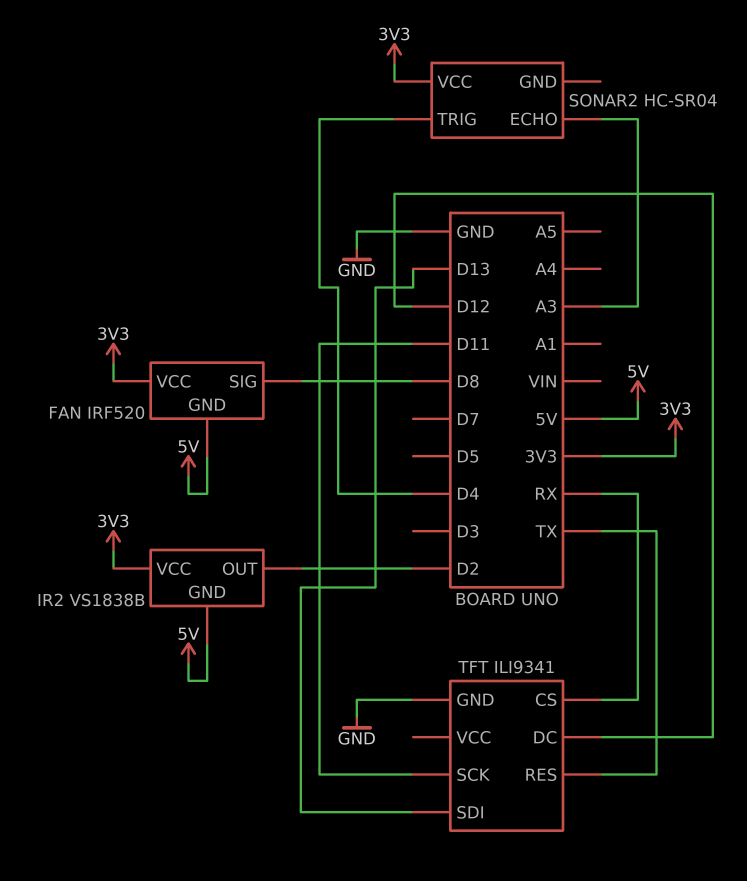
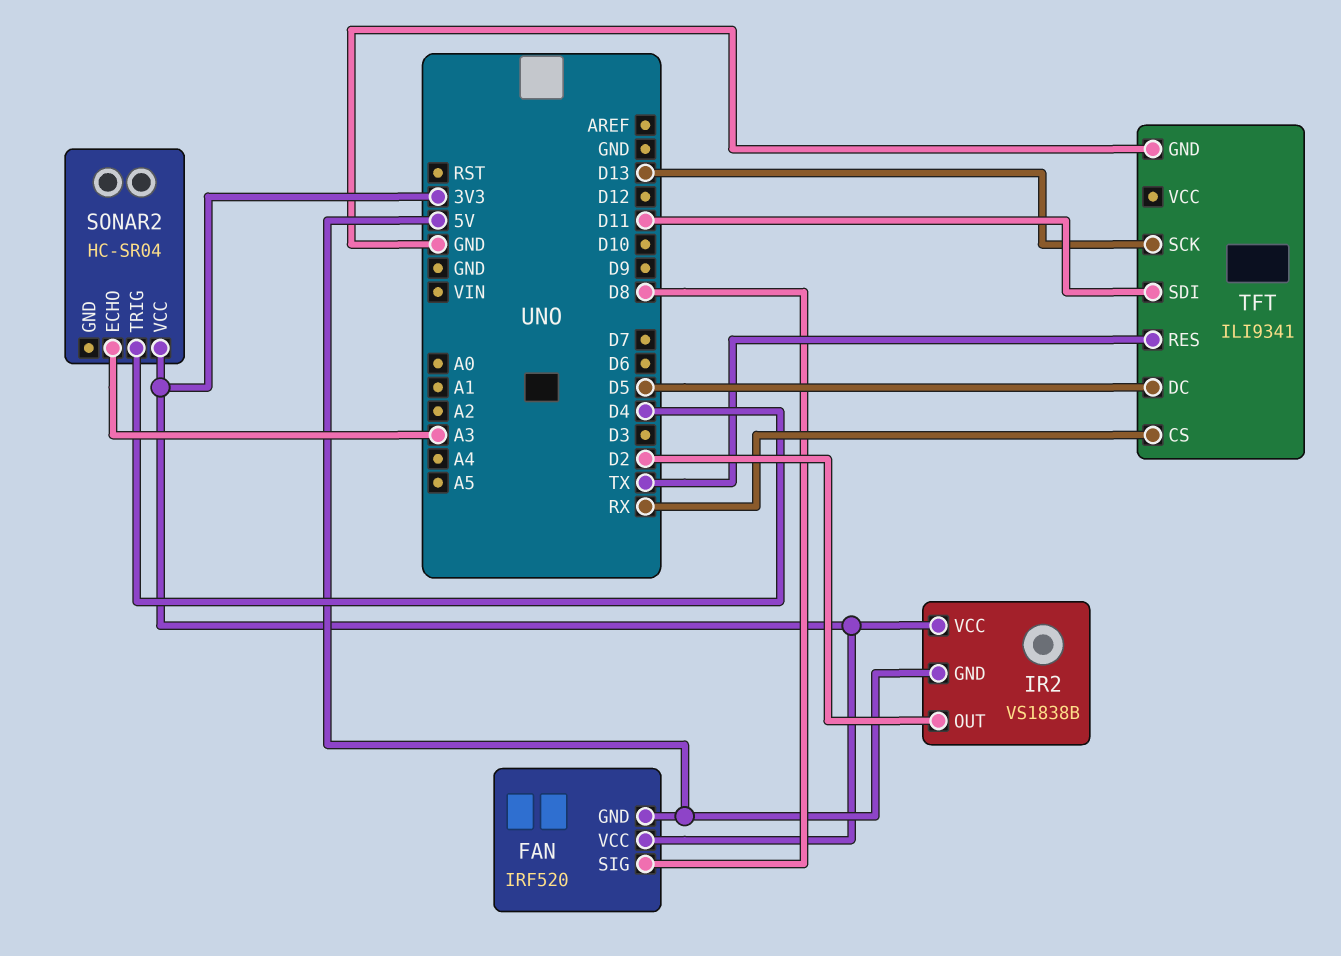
TFT pin DC: D12 -> D5
TFT pin SCK: D11 -> D13
TFT pin SDI: D13 -> D11

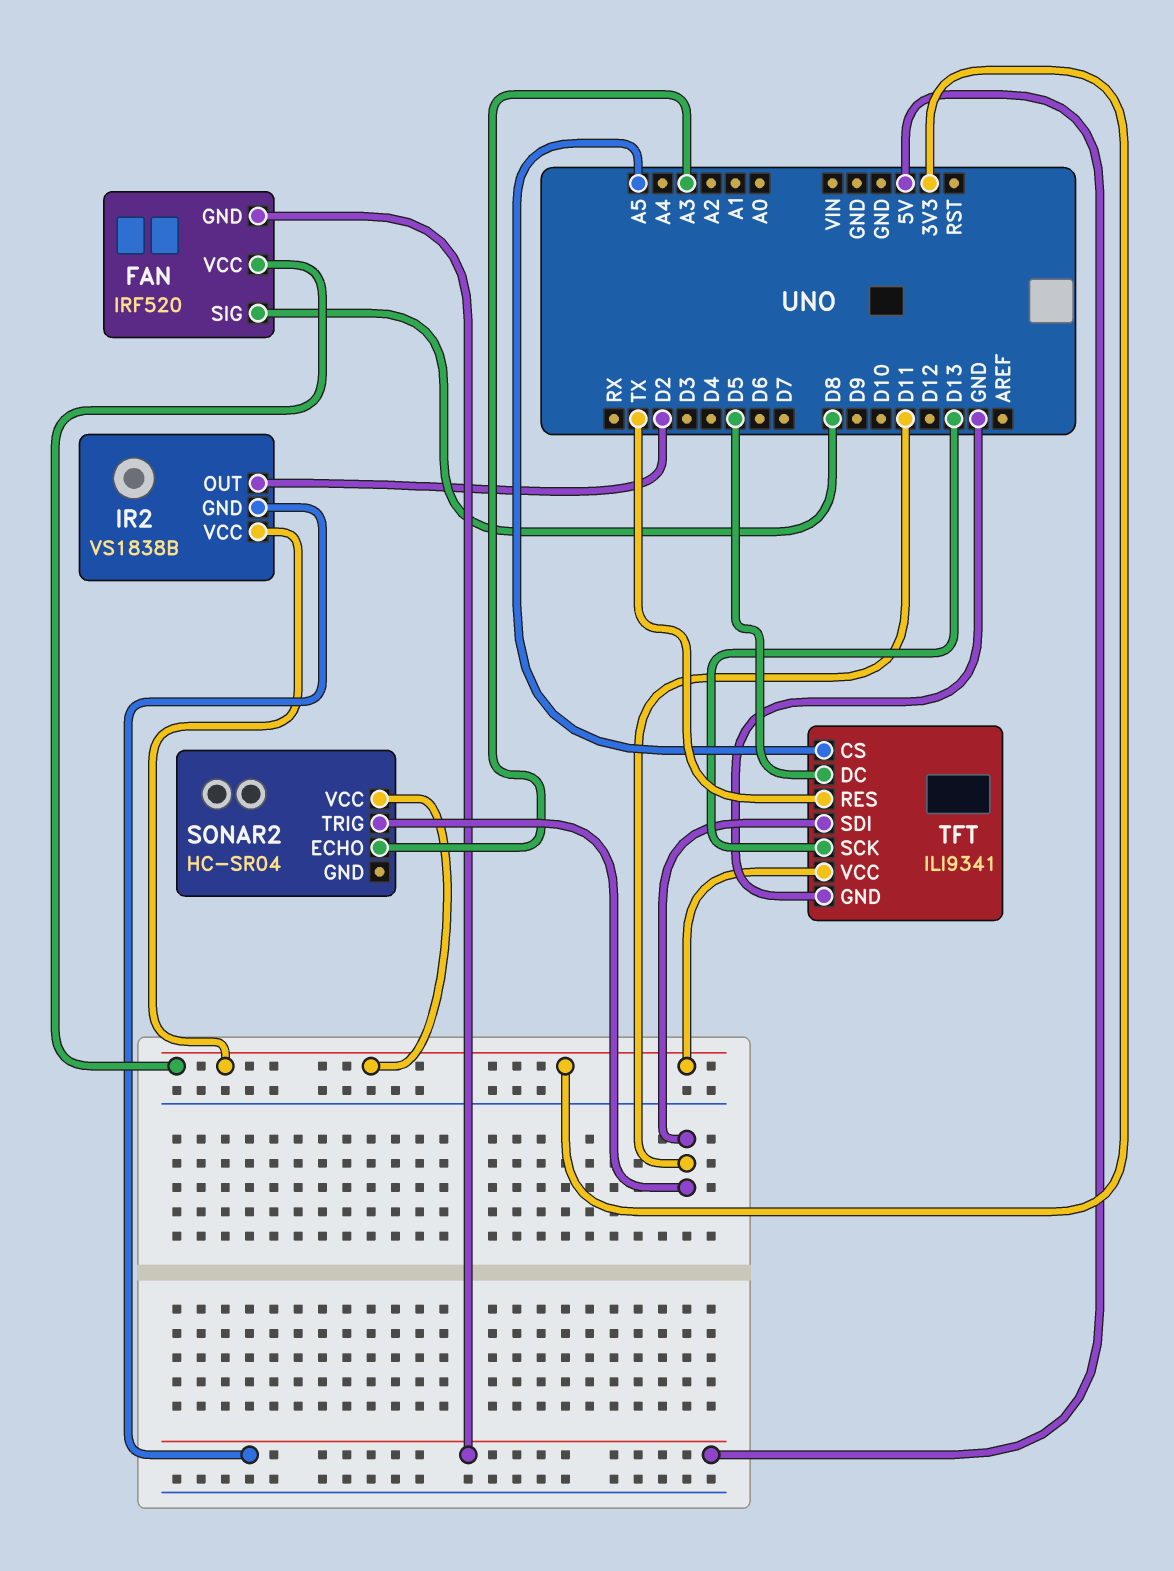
SONAR2 pin TRIG: D4 -> D11
TFT pin CS: RX -> A5
TFT pin VCC: none -> 3V3

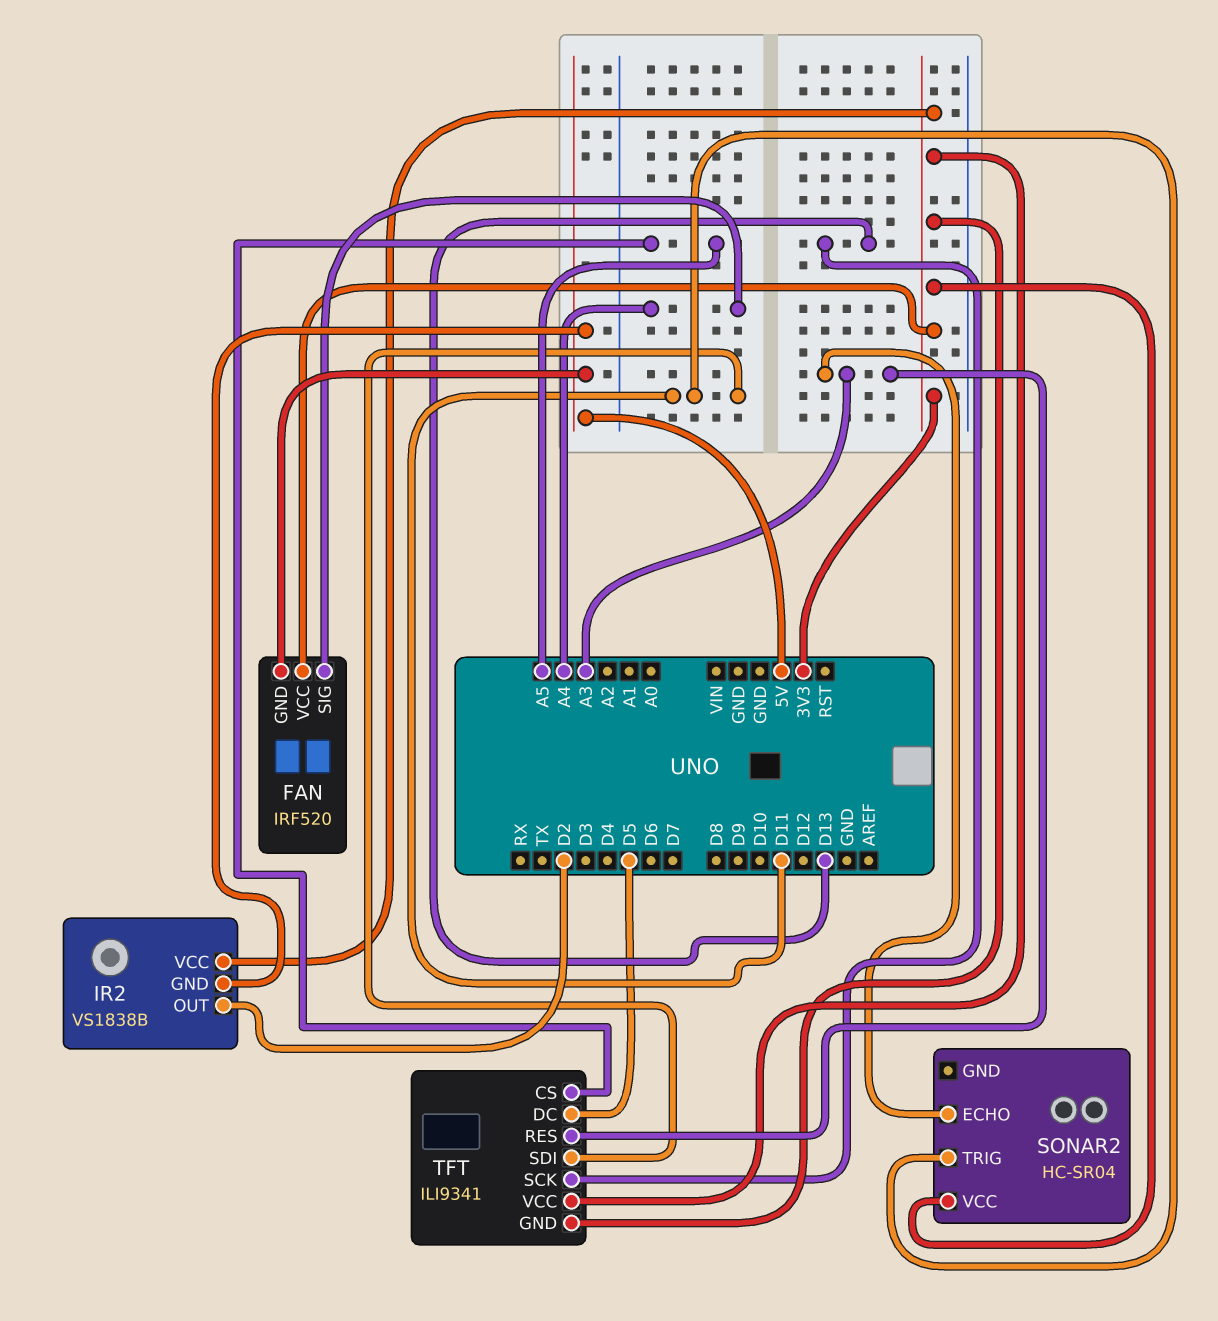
FAN pin SIG: D8 -> A4
TFT pin GND: GND -> 3V3
TFT pin RES: TX -> A3

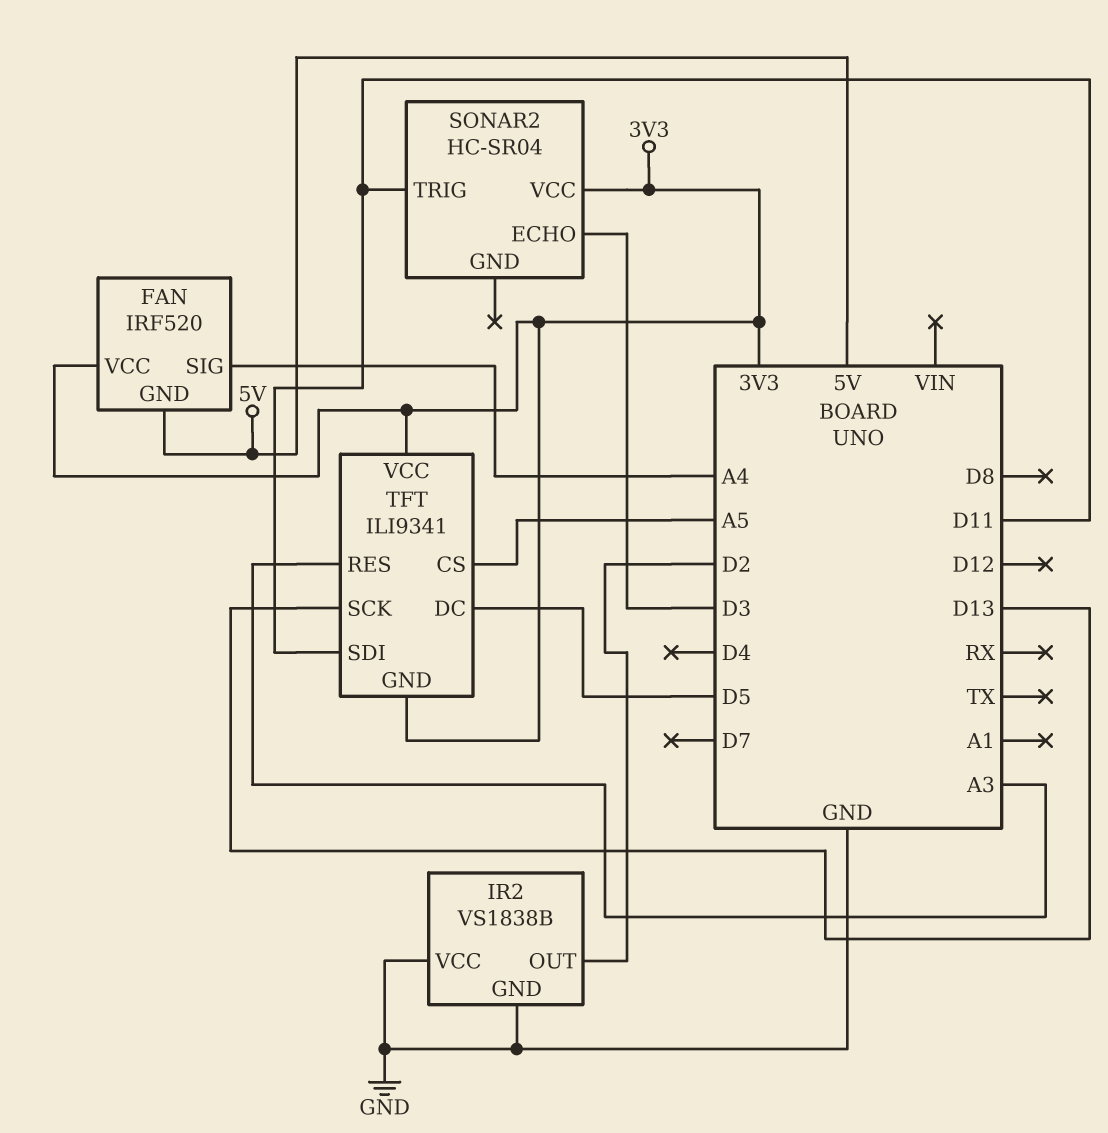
IR2 pin GND: 5V -> GND
IR2 pin VCC: 3V3 -> GND
SONAR2 pin ECHO: A3 -> D3

